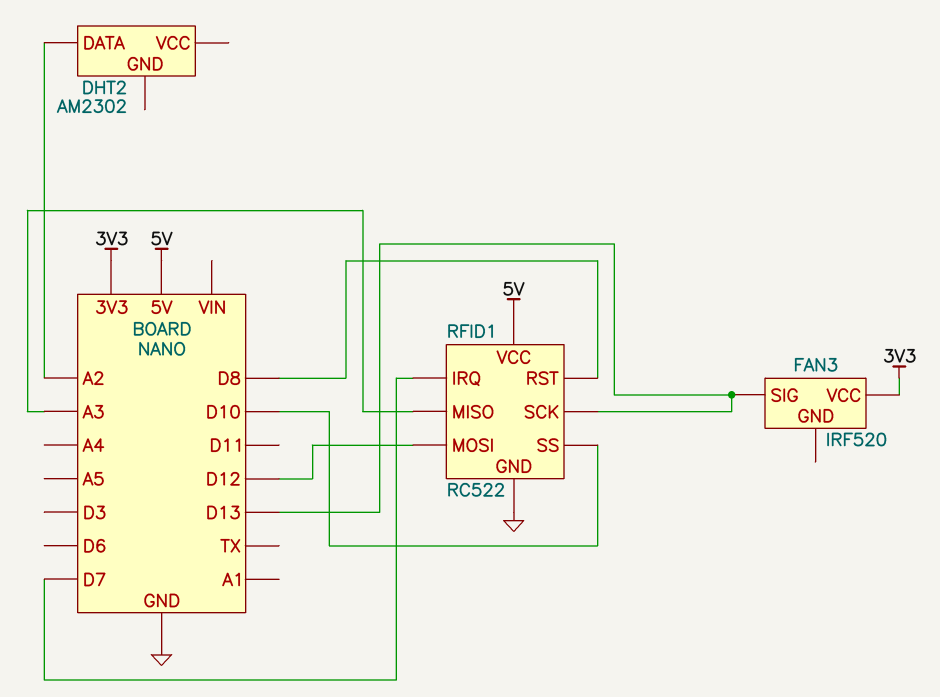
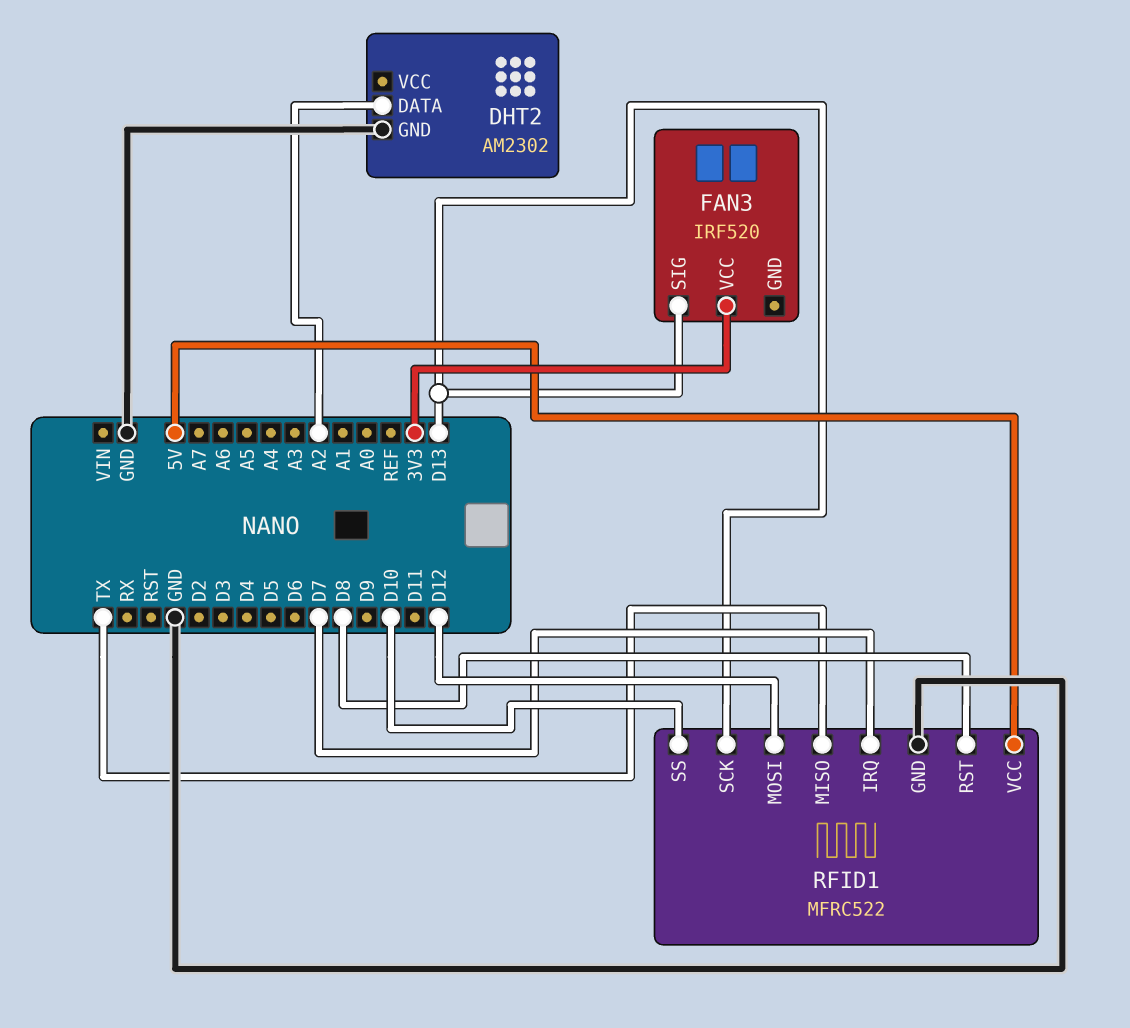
DHT2 pin GND: none -> GND
RFID1: RC522 -> MFRC522
RFID1 pin MISO: A3 -> TX

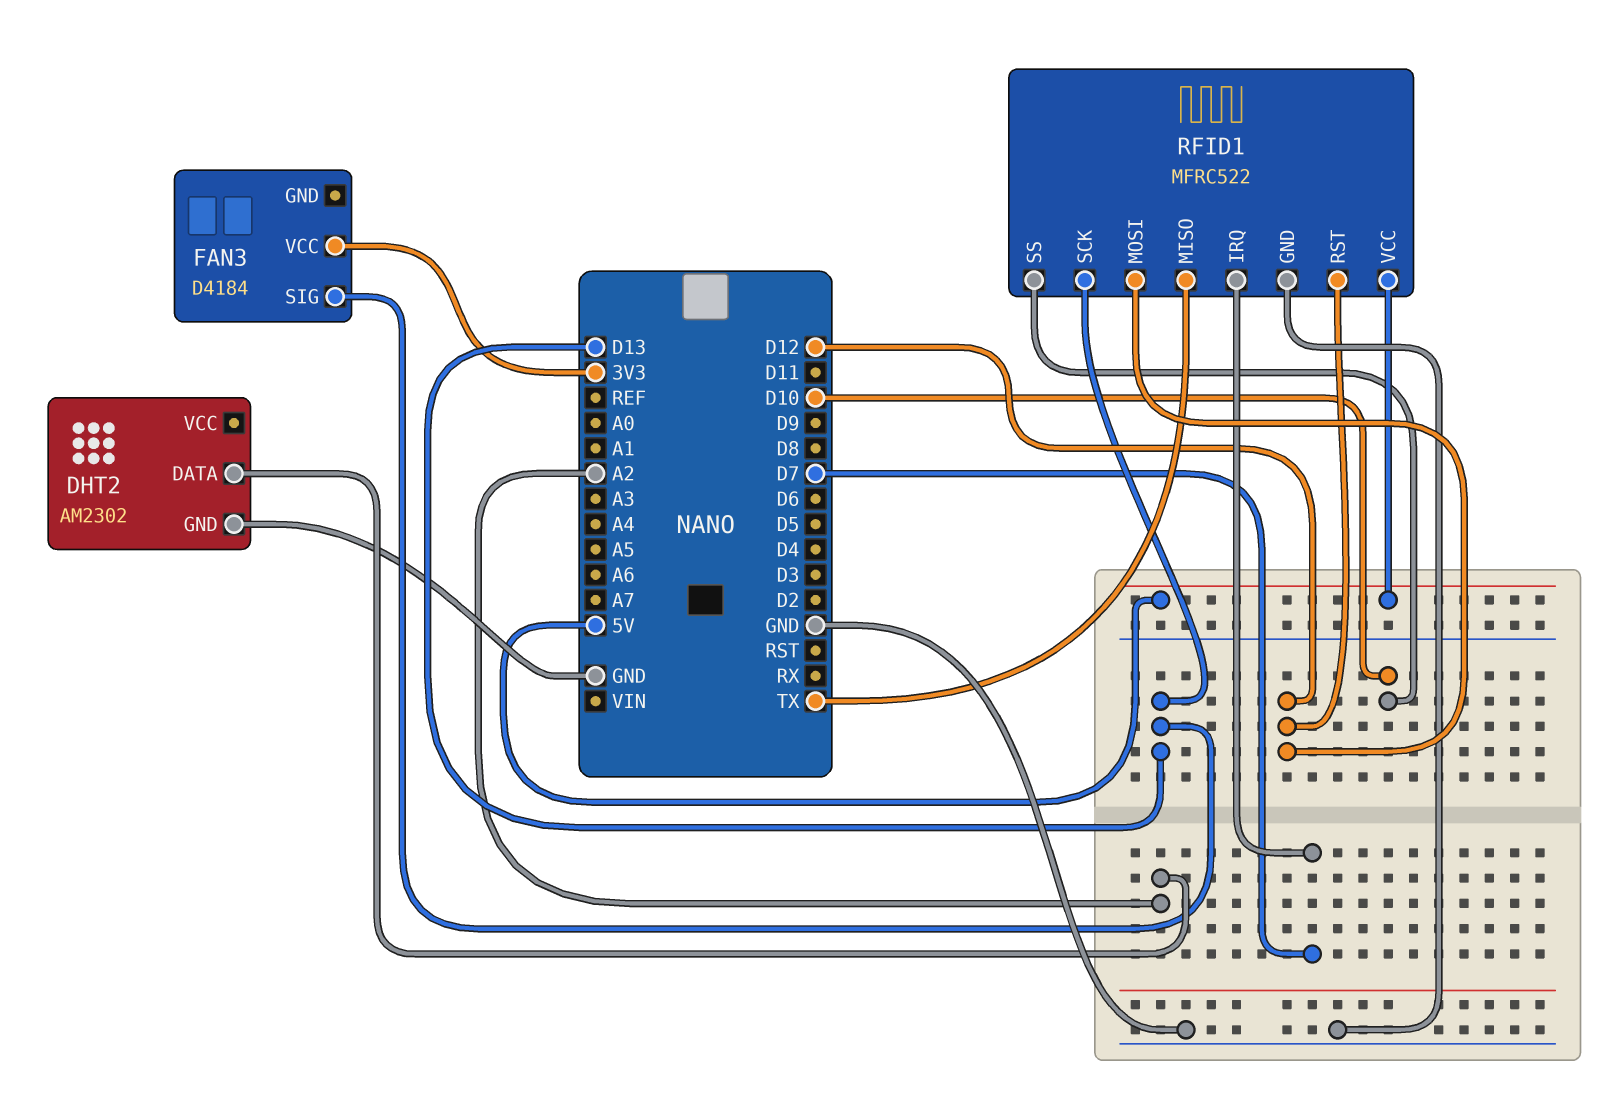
FAN3: IRF520 -> D4184
RFID1 pin RST: D8 -> D12

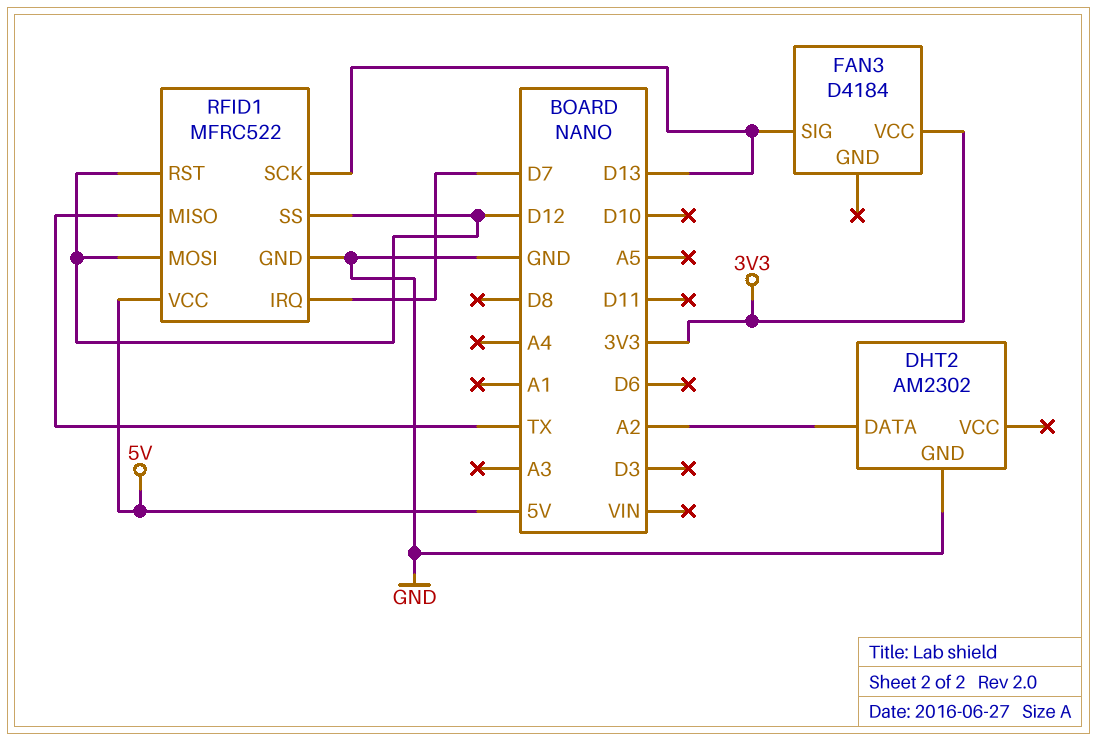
RFID1 pin SS: D10 -> D12

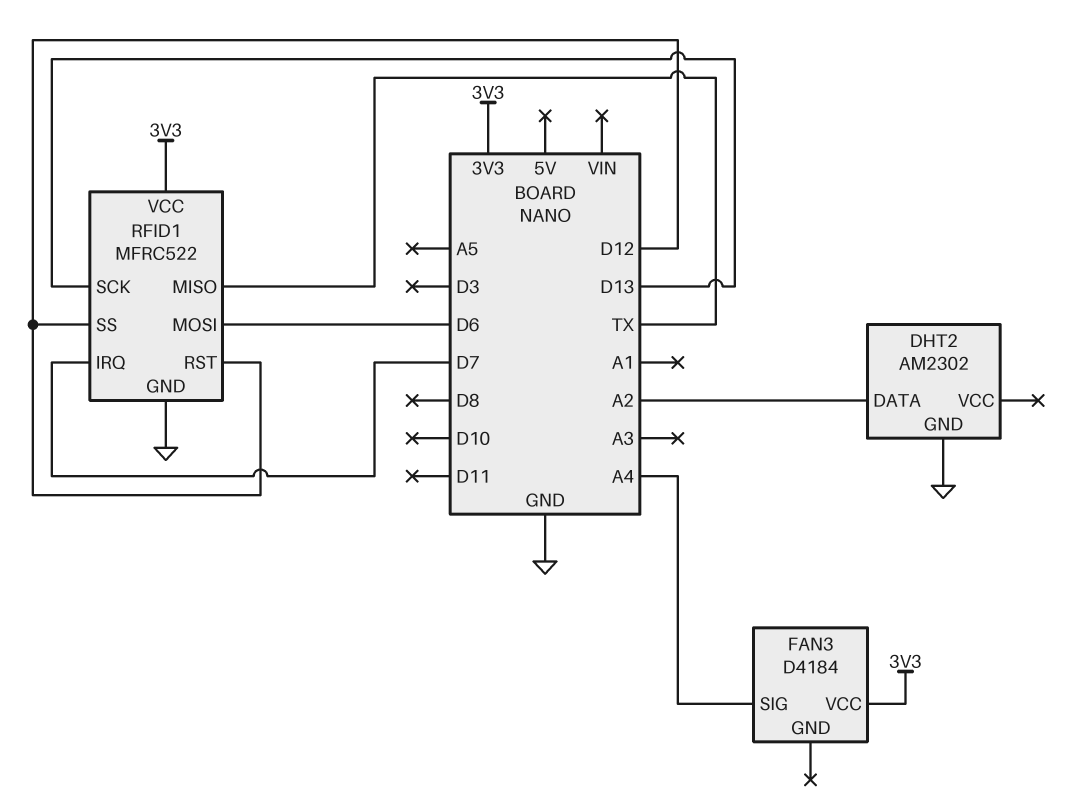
FAN3 pin SIG: D13 -> A4
RFID1 pin MOSI: D12 -> D6
RFID1 pin VCC: 5V -> 3V3

